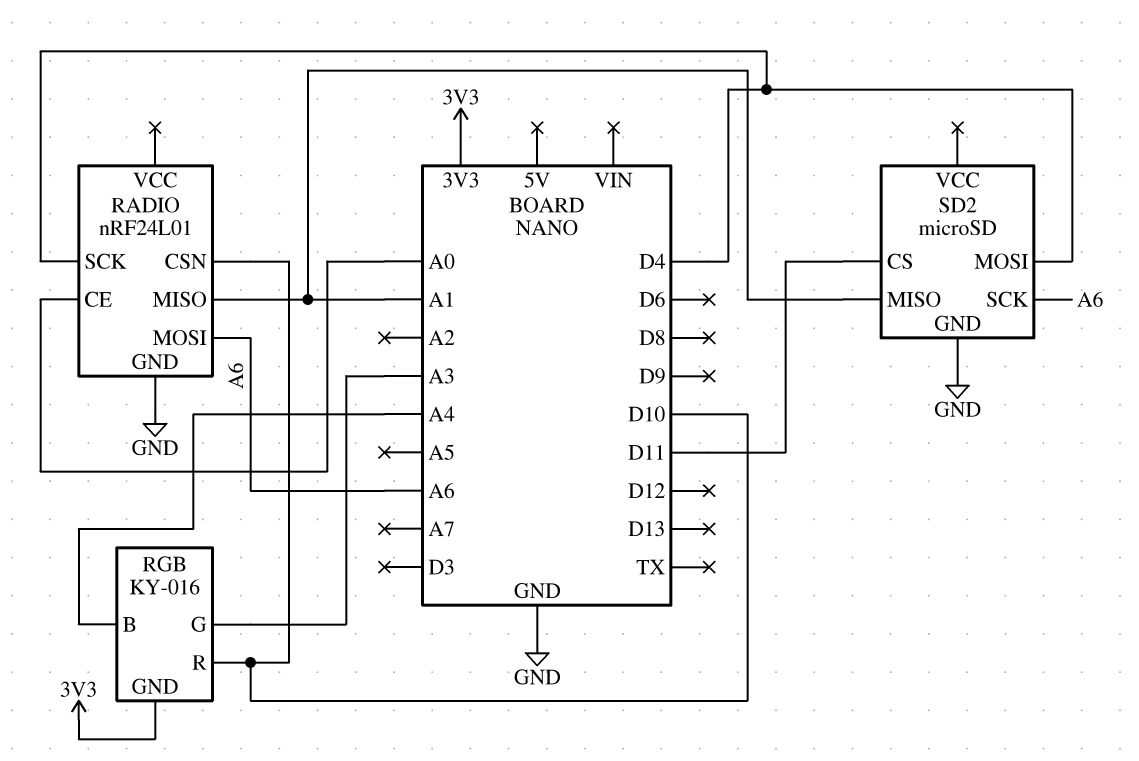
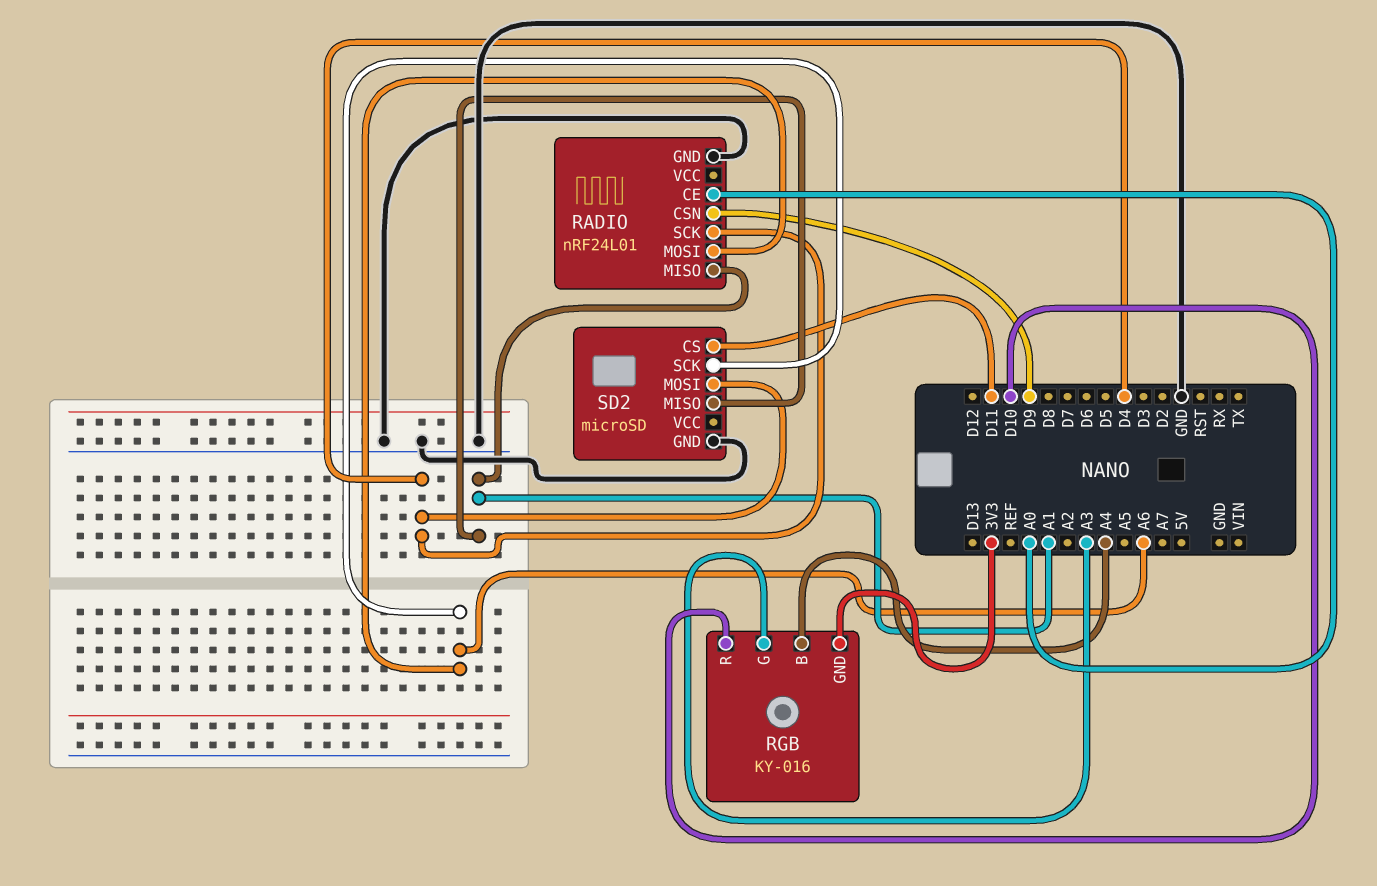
RADIO pin CSN: D10 -> D9

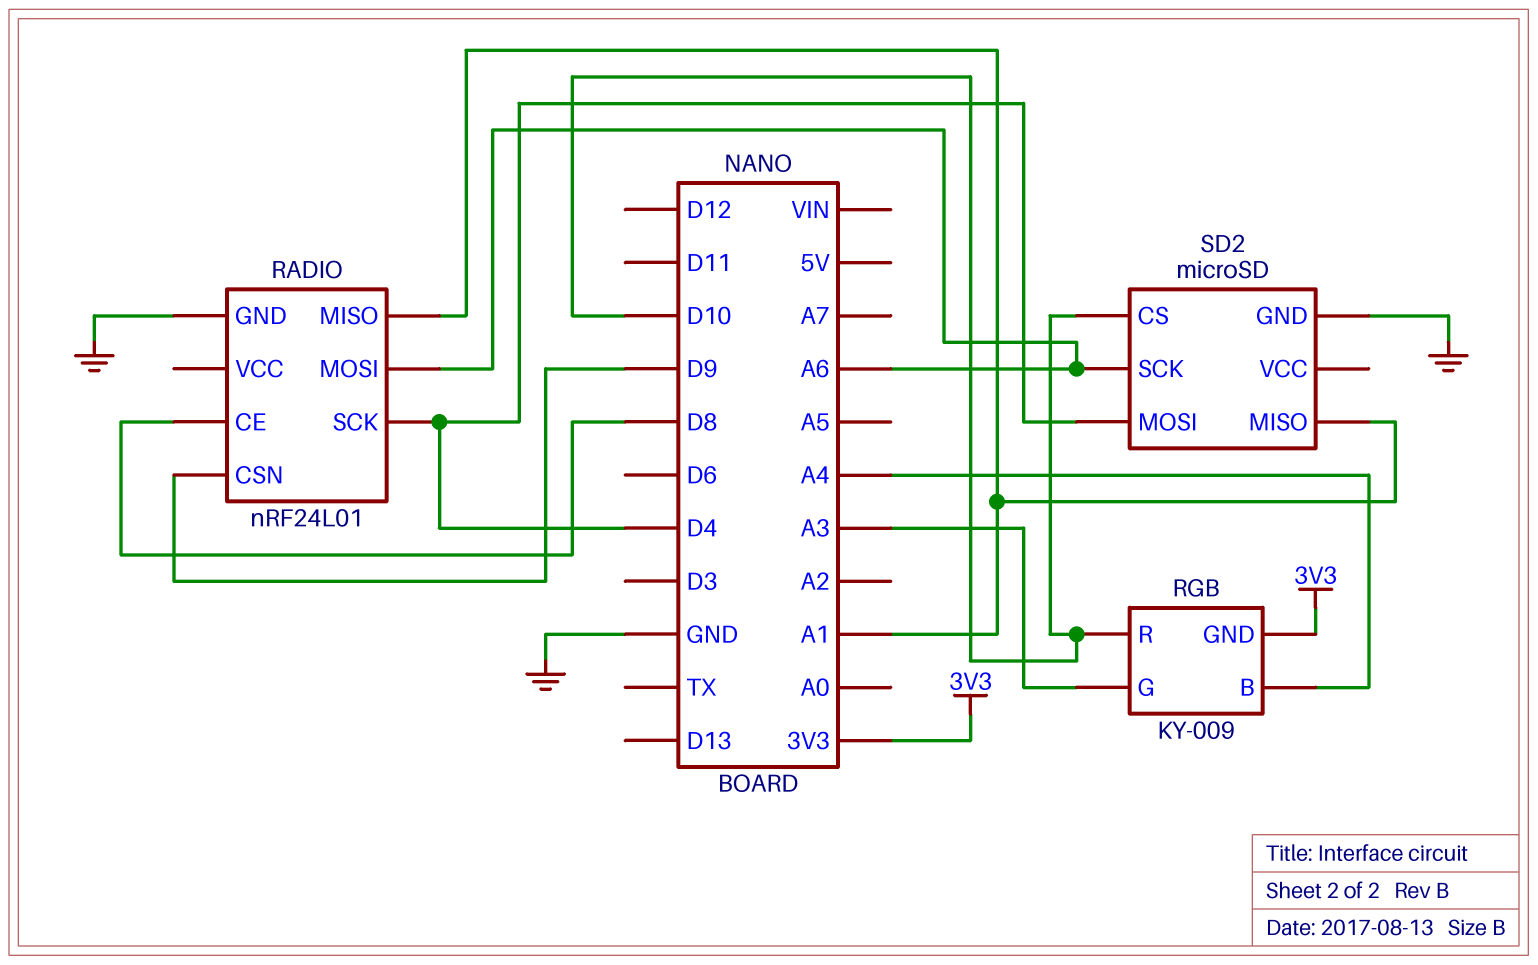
RADIO pin CE: A0 -> D8
RGB: KY-016 -> KY-009
SD2 pin CS: D11 -> D10

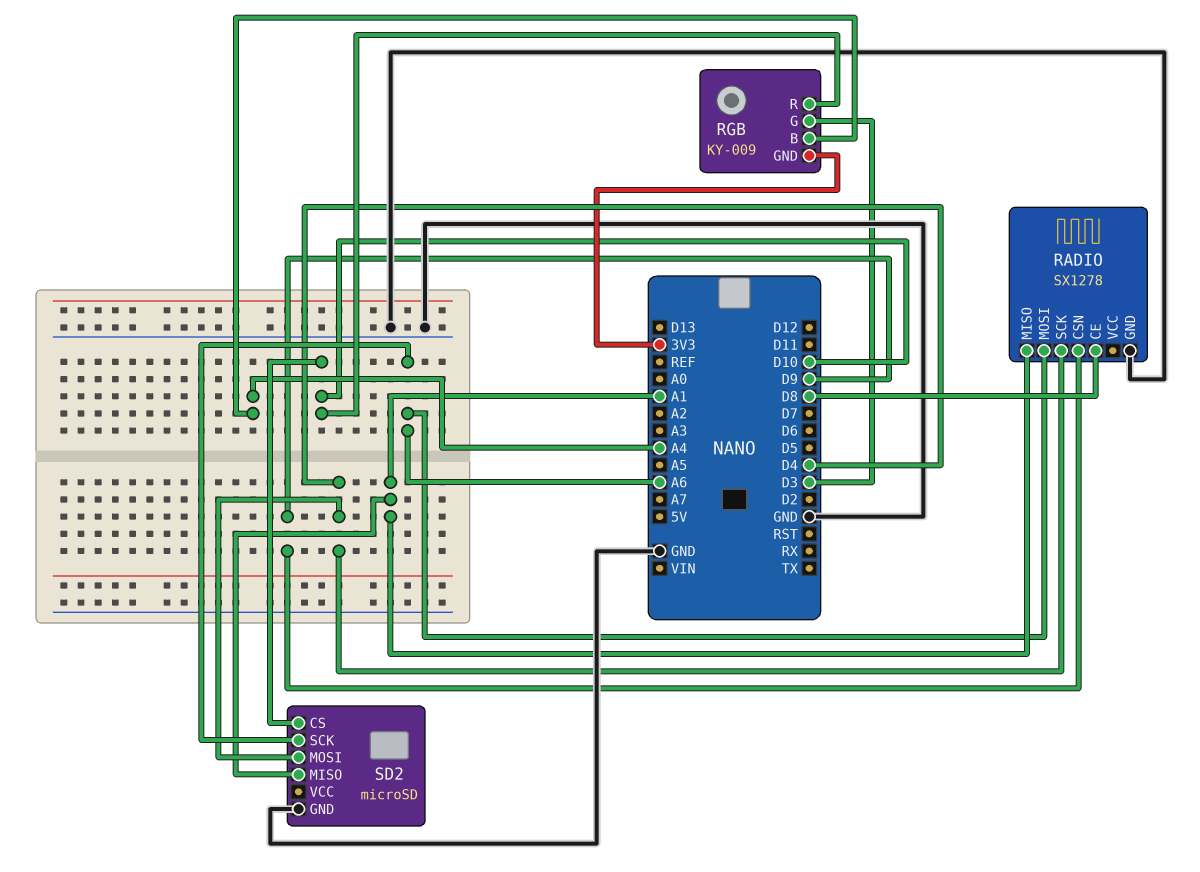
RADIO: nRF24L01 -> SX1278
RGB pin G: A3 -> D3

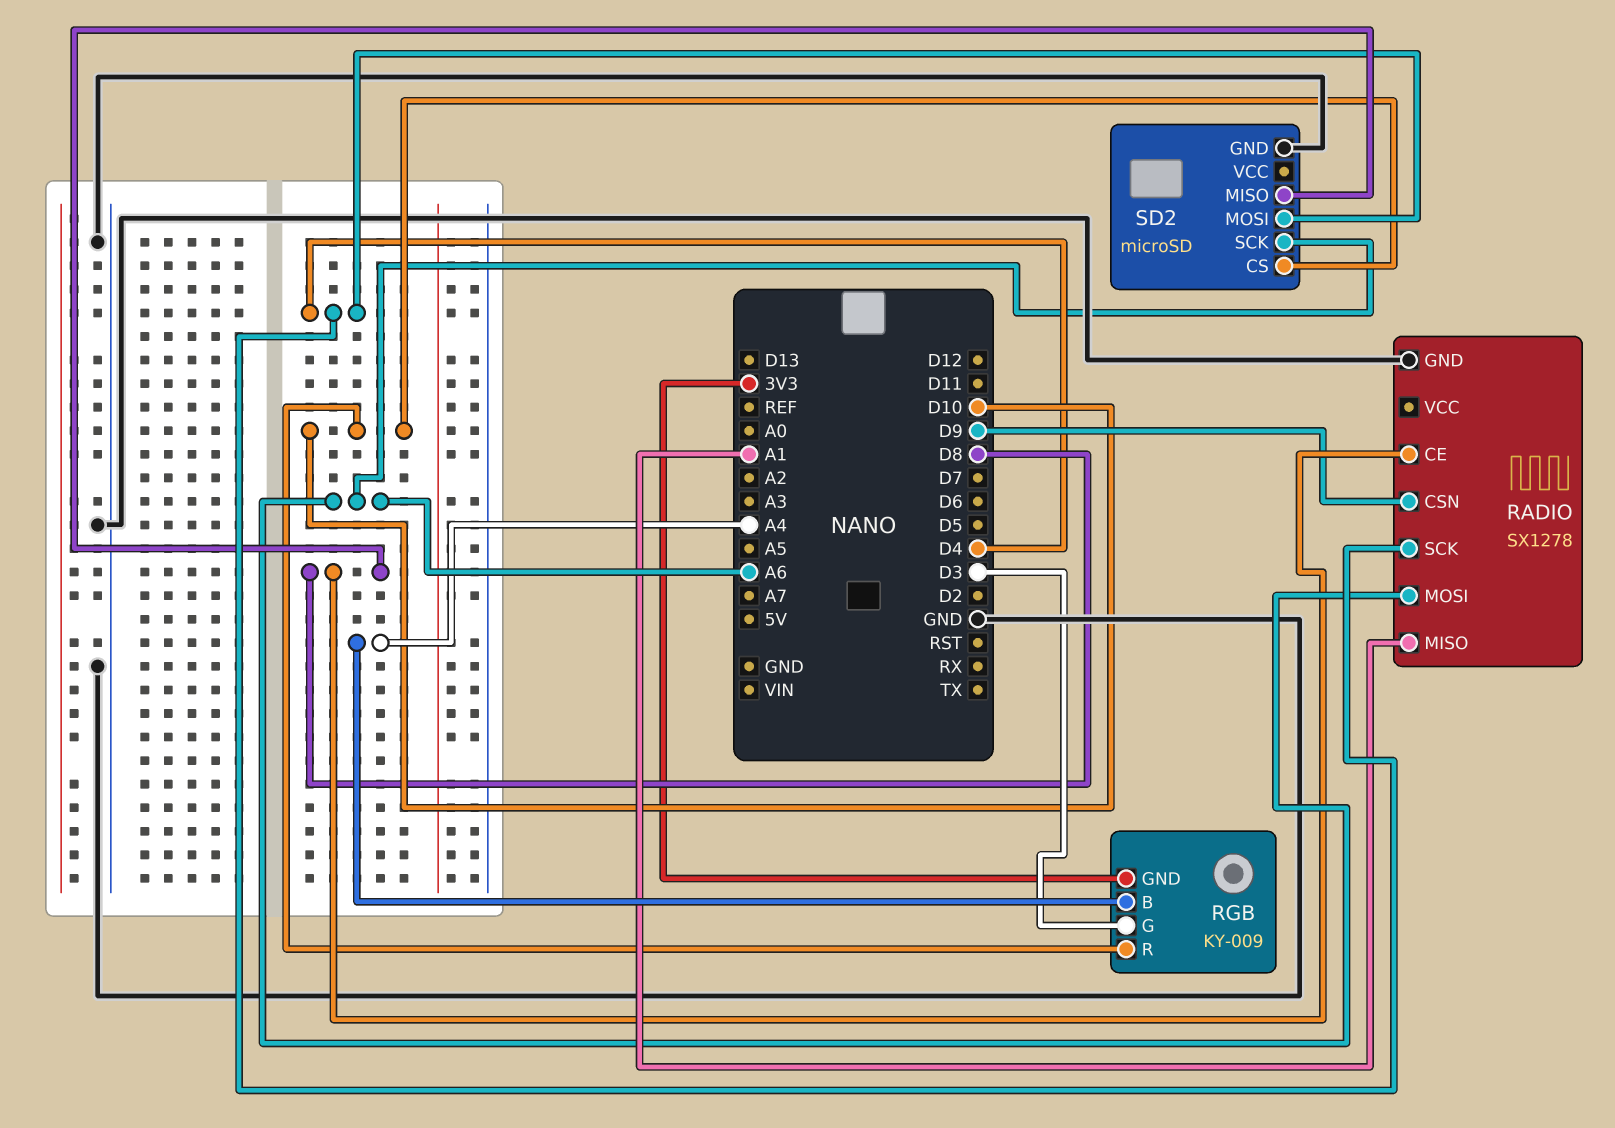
SD2 pin MISO: A1 -> D8

